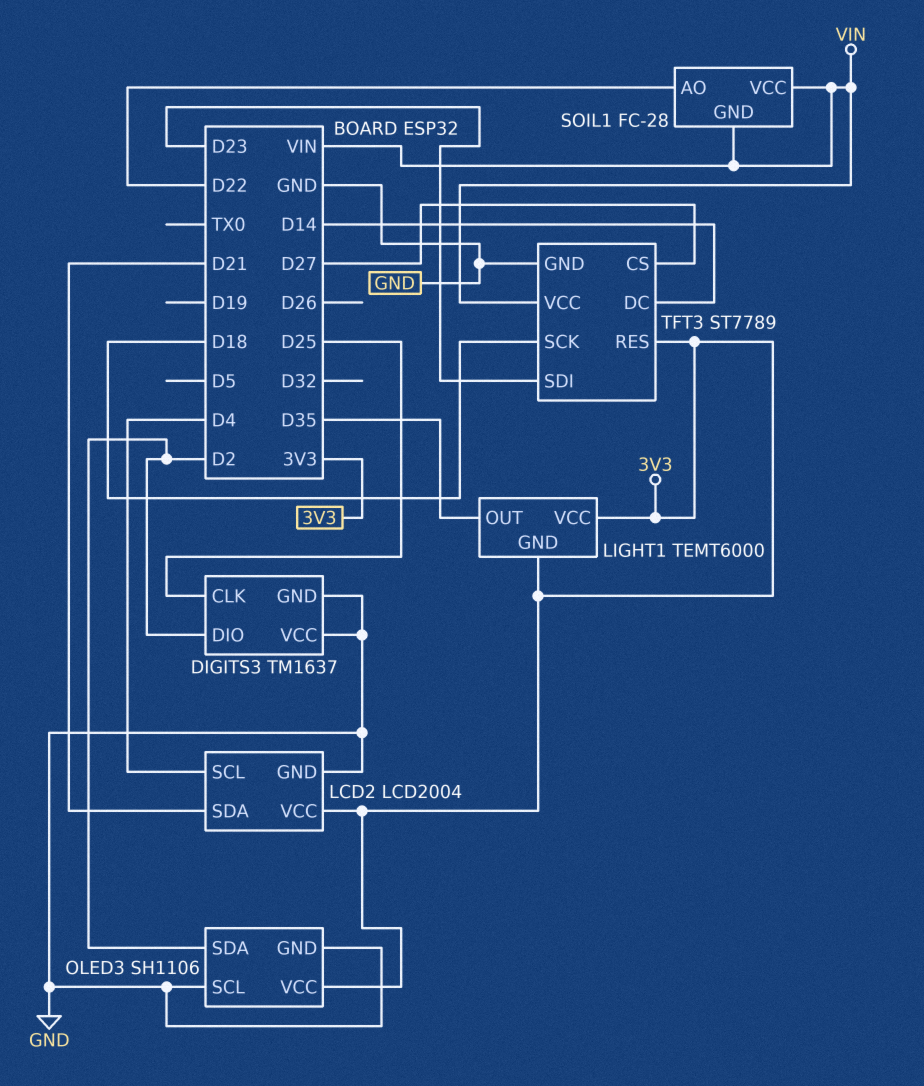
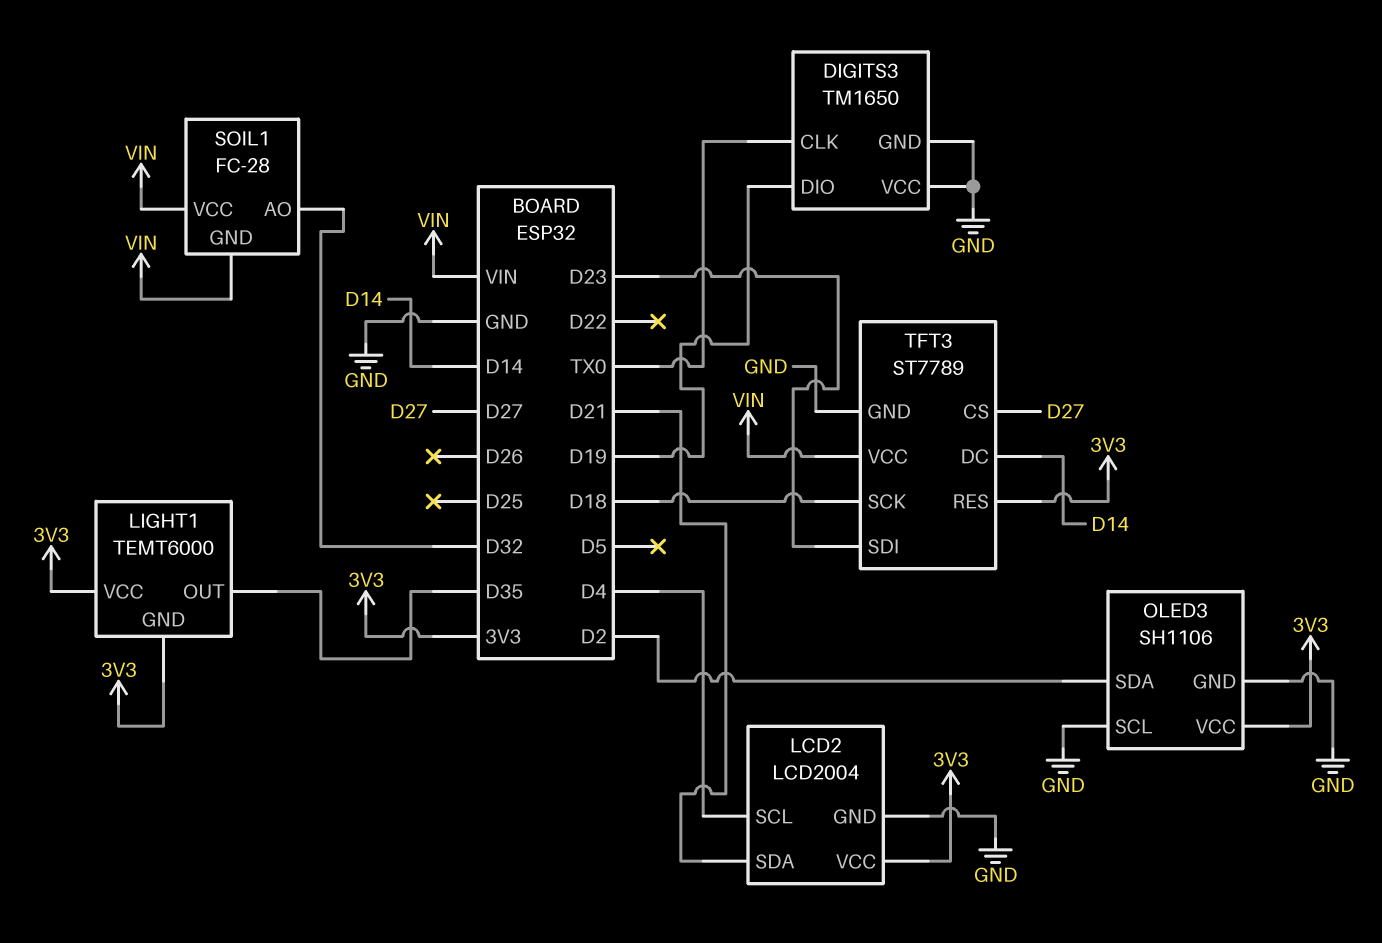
DIGITS3: TM1637 -> TM1650
DIGITS3 pin CLK: D25 -> TX0
DIGITS3 pin DIO: D2 -> D19
SOIL1 pin AO: D22 -> D32

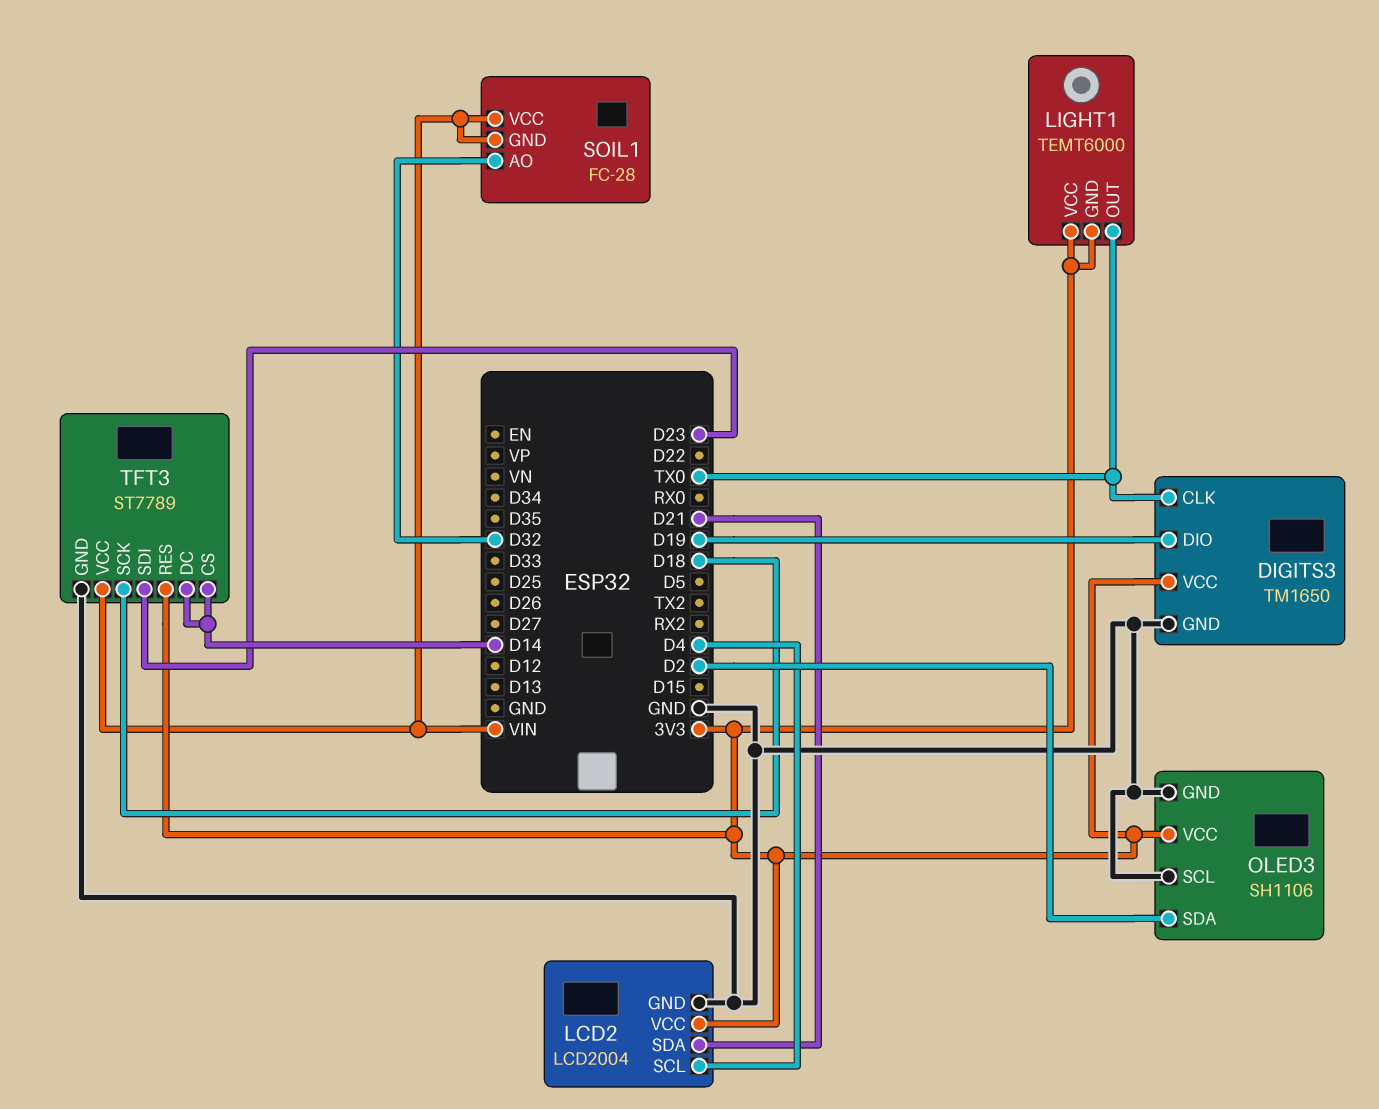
DIGITS3 pin VCC: GND -> 3V3
LIGHT1 pin OUT: D35 -> TX0
TFT3 pin CS: D27 -> D14

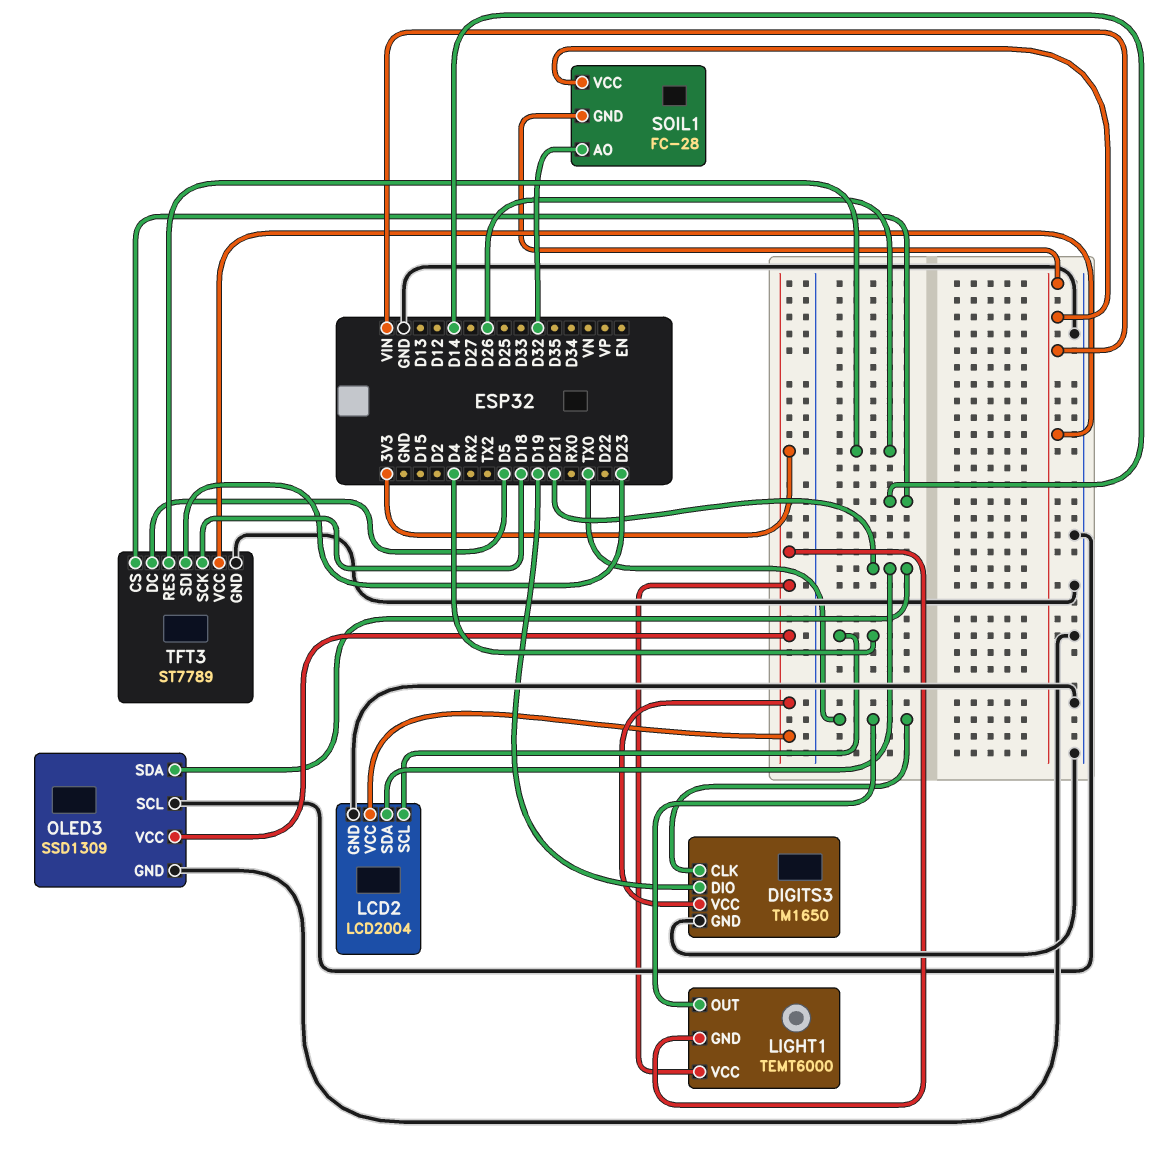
OLED3: SH1106 -> SSD1309
OLED3 pin SDA: D2 -> D21
TFT3 pin DC: D14 -> D5
TFT3 pin RES: 3V3 -> D26

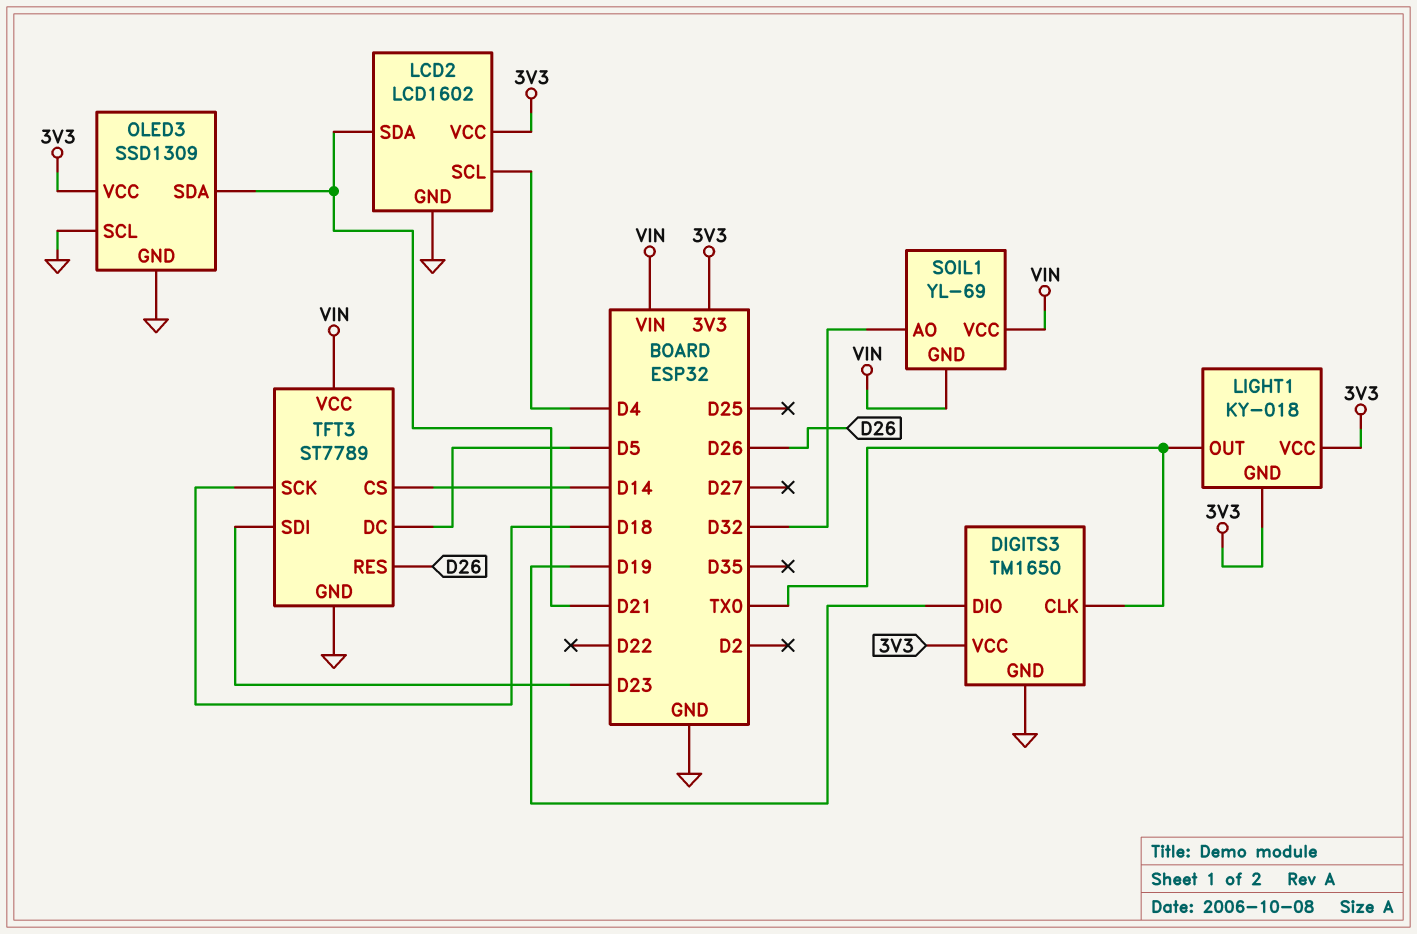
LCD2: LCD2004 -> LCD1602
LIGHT1: TEMT6000 -> KY-018
SOIL1: FC-28 -> YL-69

